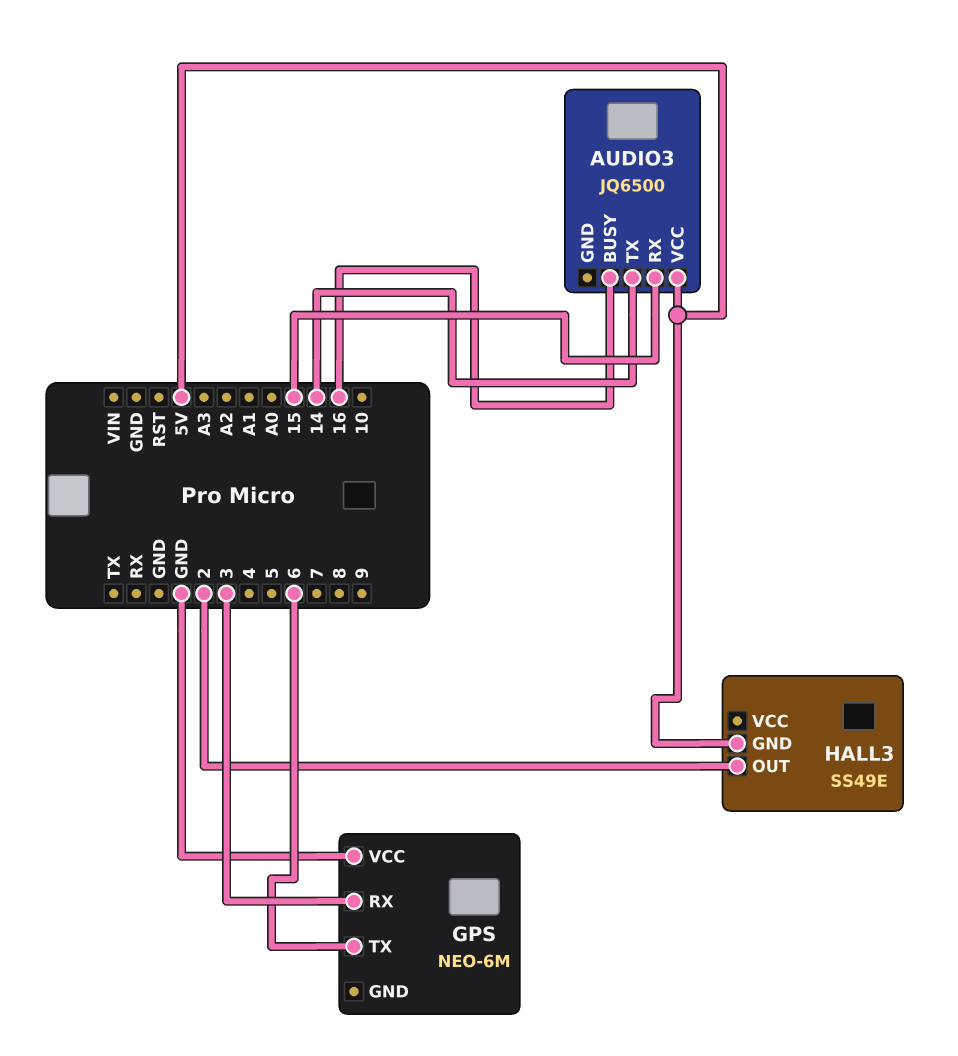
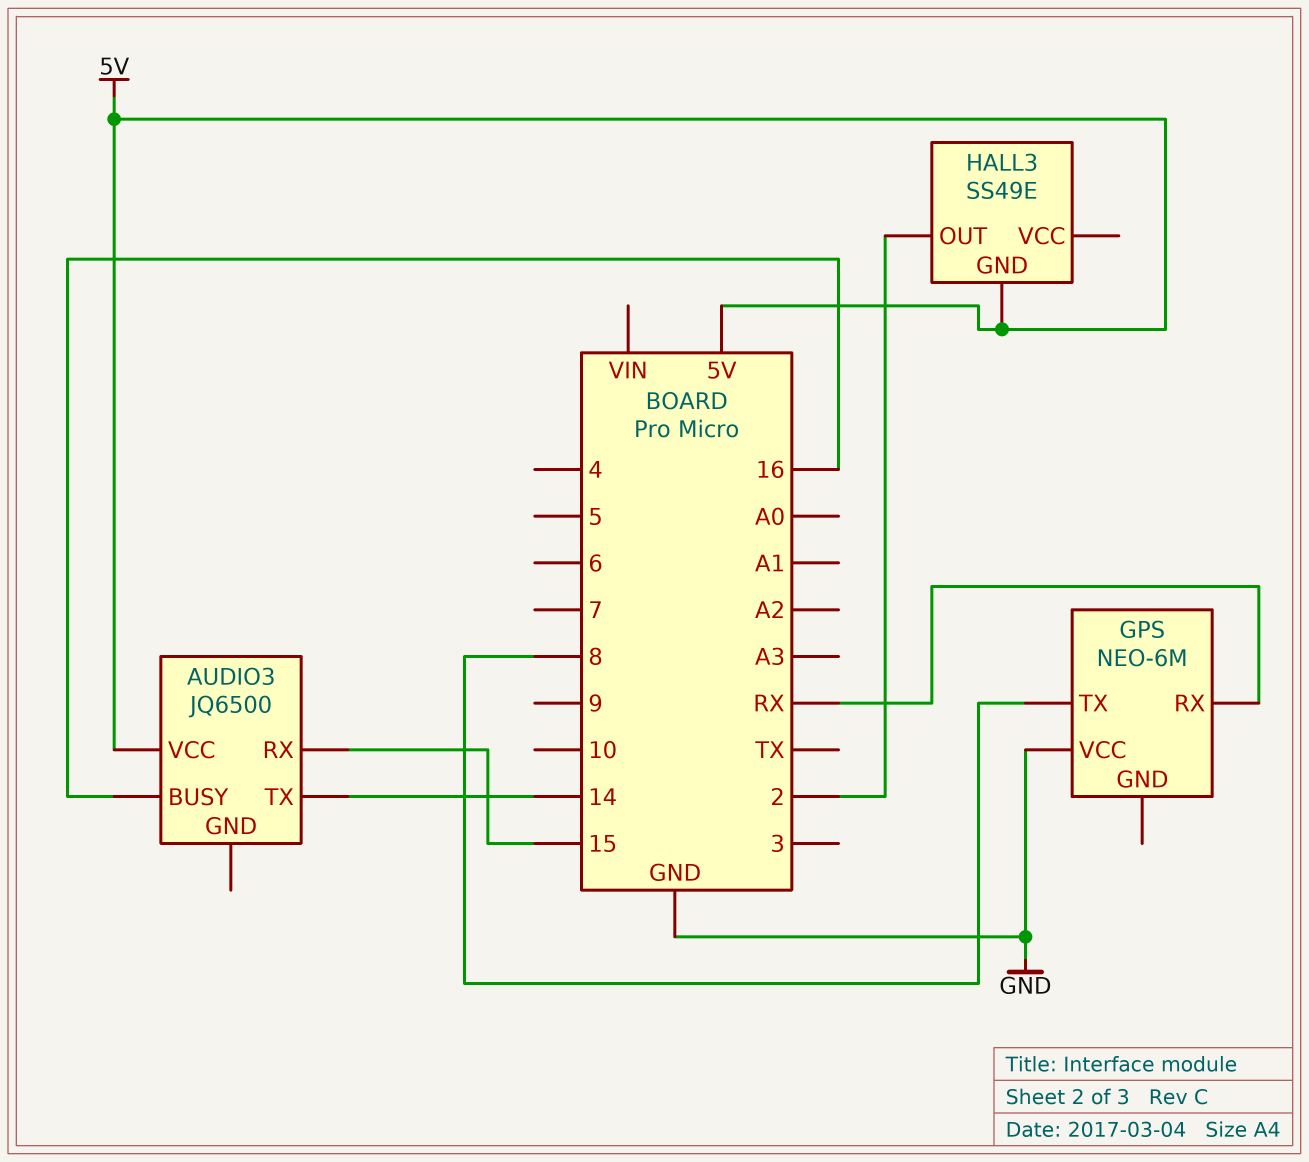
GPS pin RX: 3 -> RX
GPS pin TX: 6 -> 8

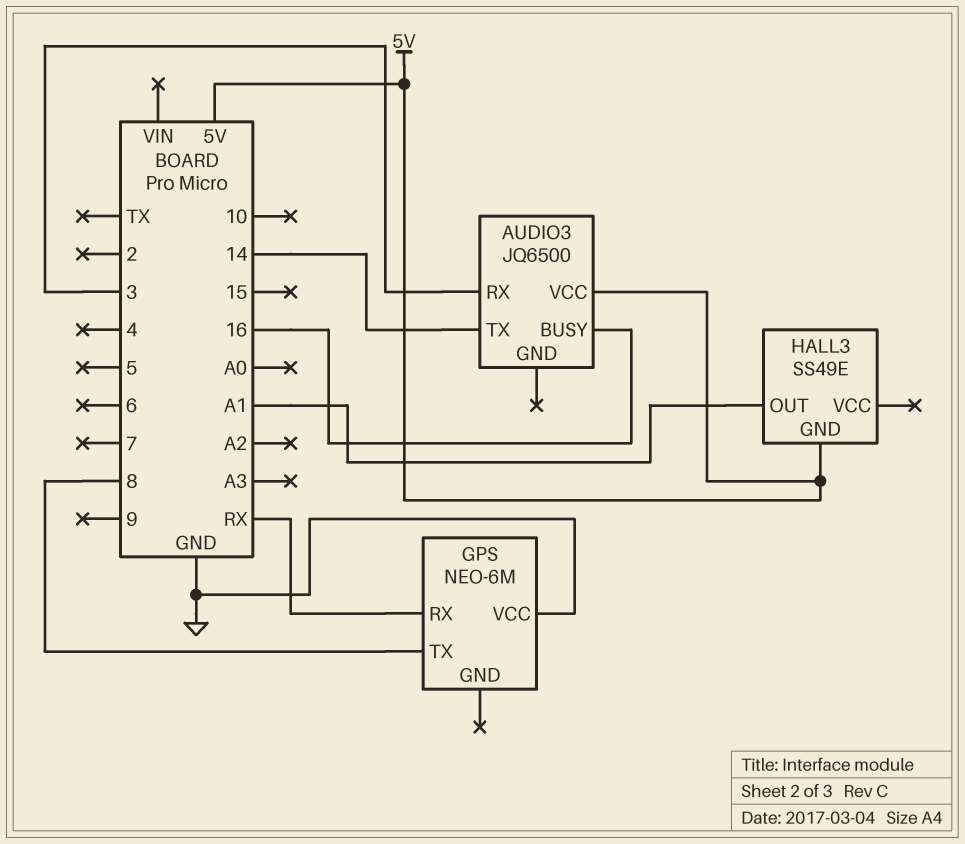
AUDIO3 pin RX: 15 -> 3
HALL3 pin OUT: 2 -> A1

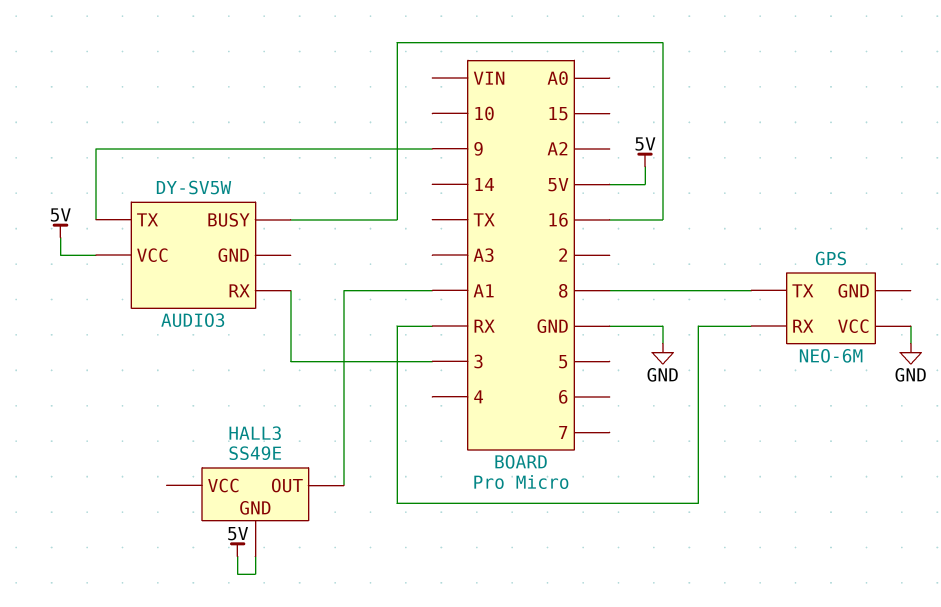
AUDIO3: JQ6500 -> DY-SV5W
AUDIO3 pin TX: 14 -> 9

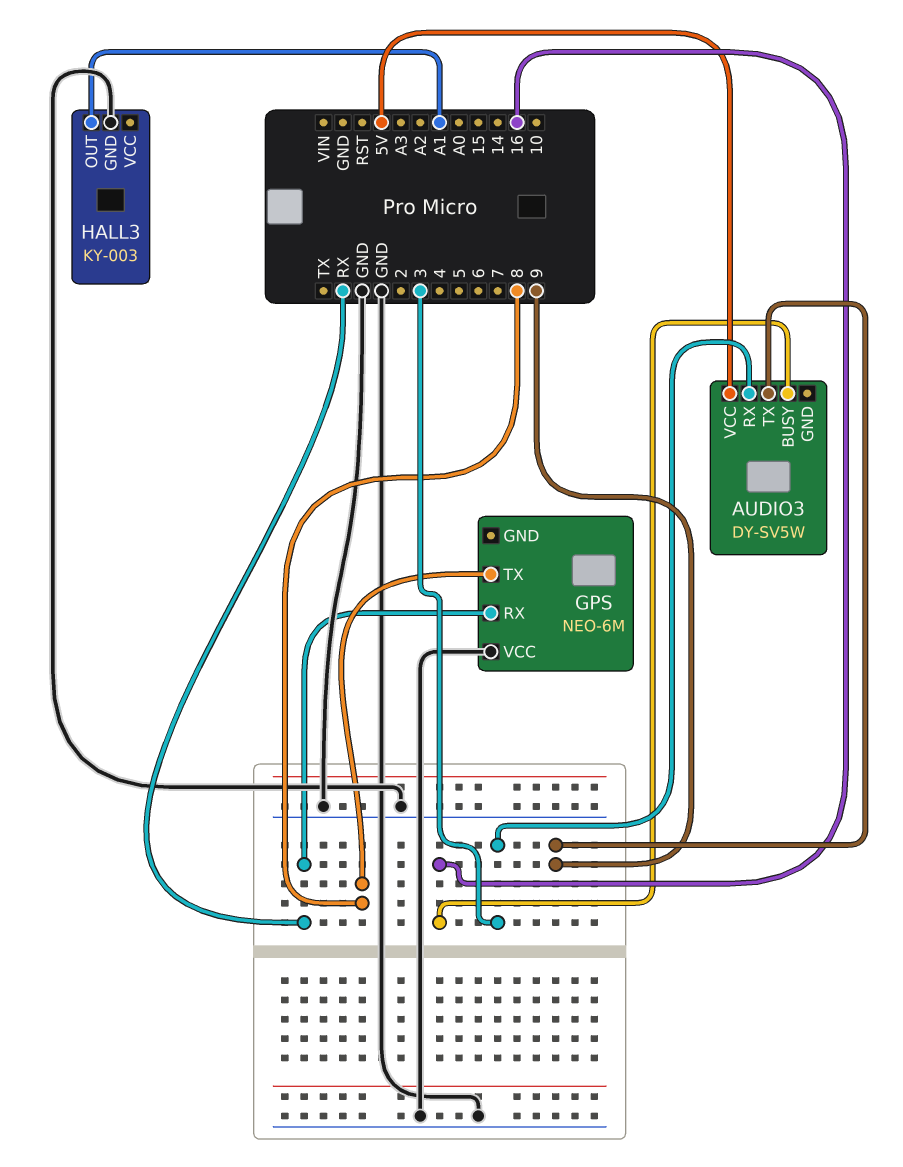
HALL3: SS49E -> KY-003
HALL3 pin GND: 5V -> GND

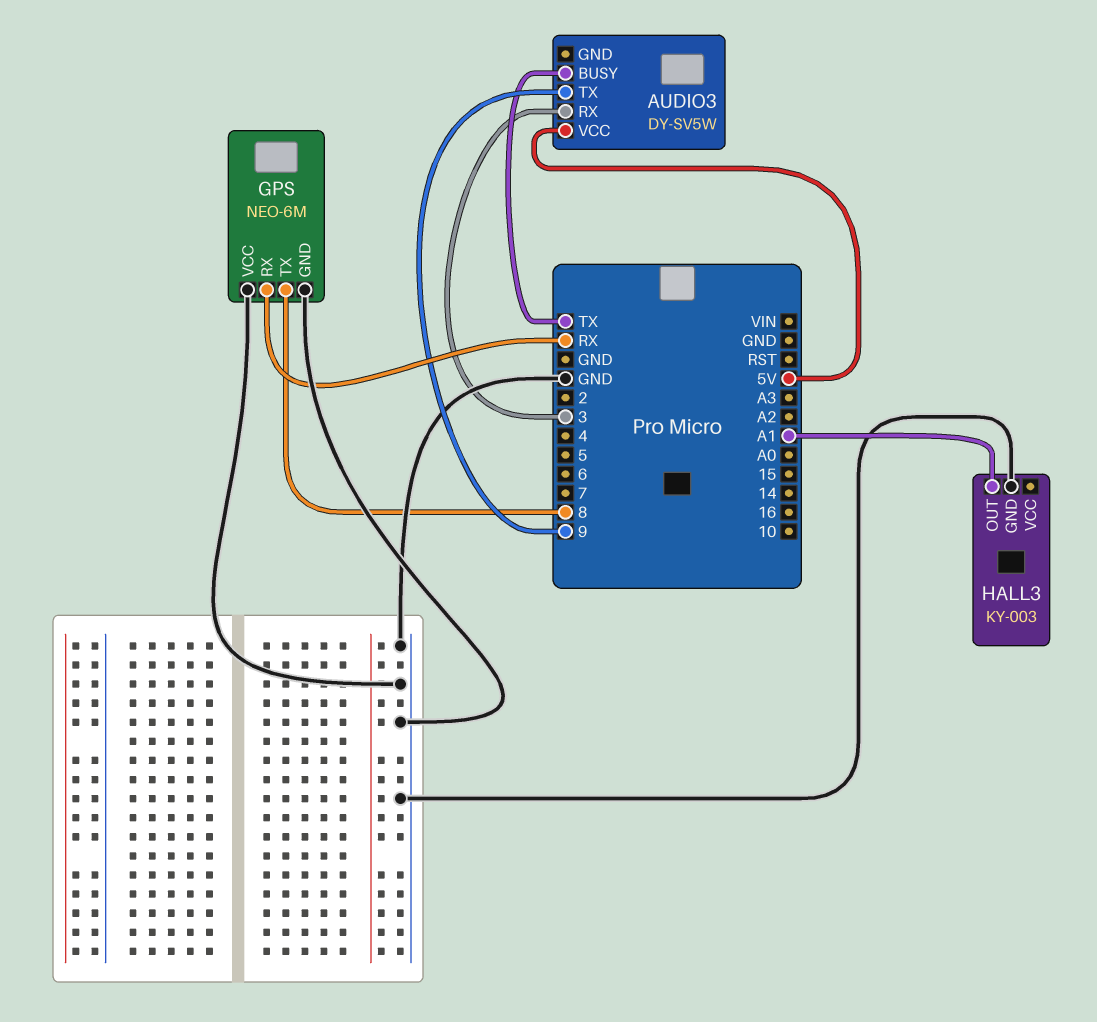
AUDIO3 pin BUSY: 16 -> TX
GPS pin GND: none -> GND

